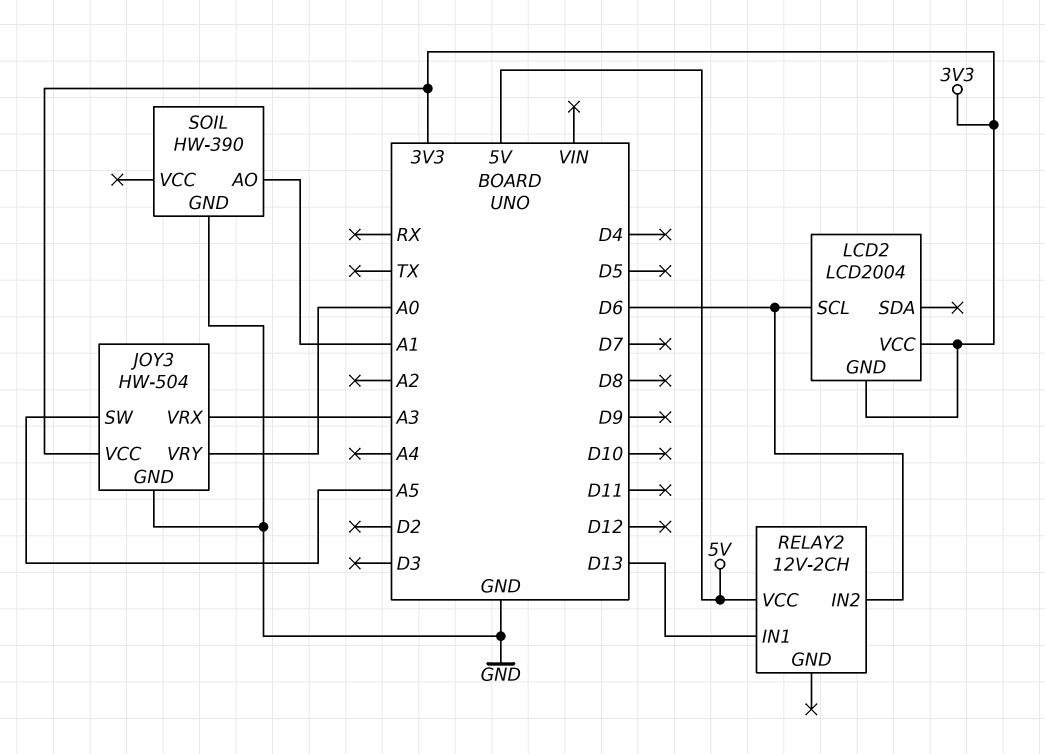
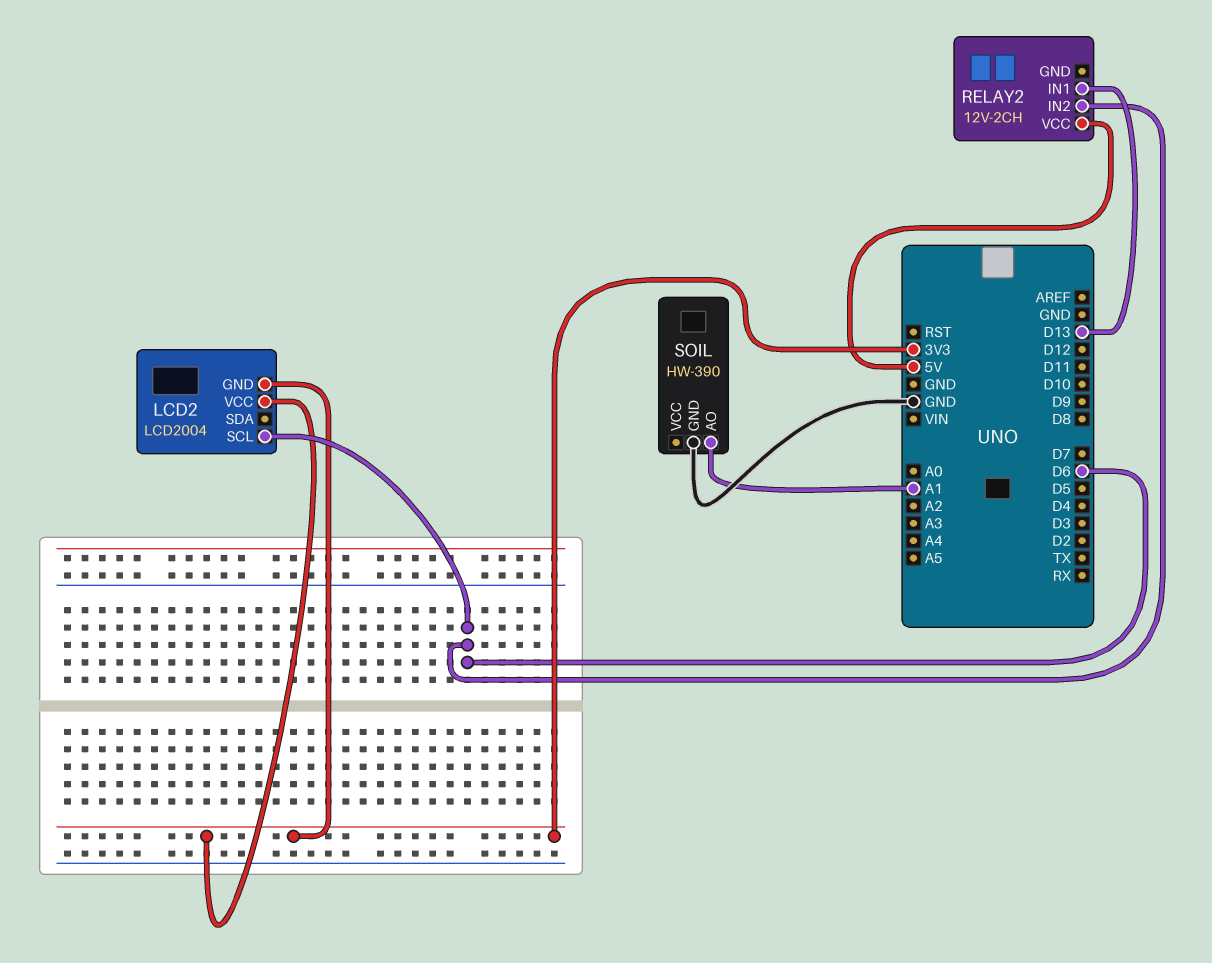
JOY3: HW-504 -> none
JOY3 pin GND: GND -> none
JOY3 pin SW: A5 -> none
JOY3 pin VCC: 3V3 -> none
JOY3 pin VRX: A3 -> none
JOY3 pin VRY: A0 -> none

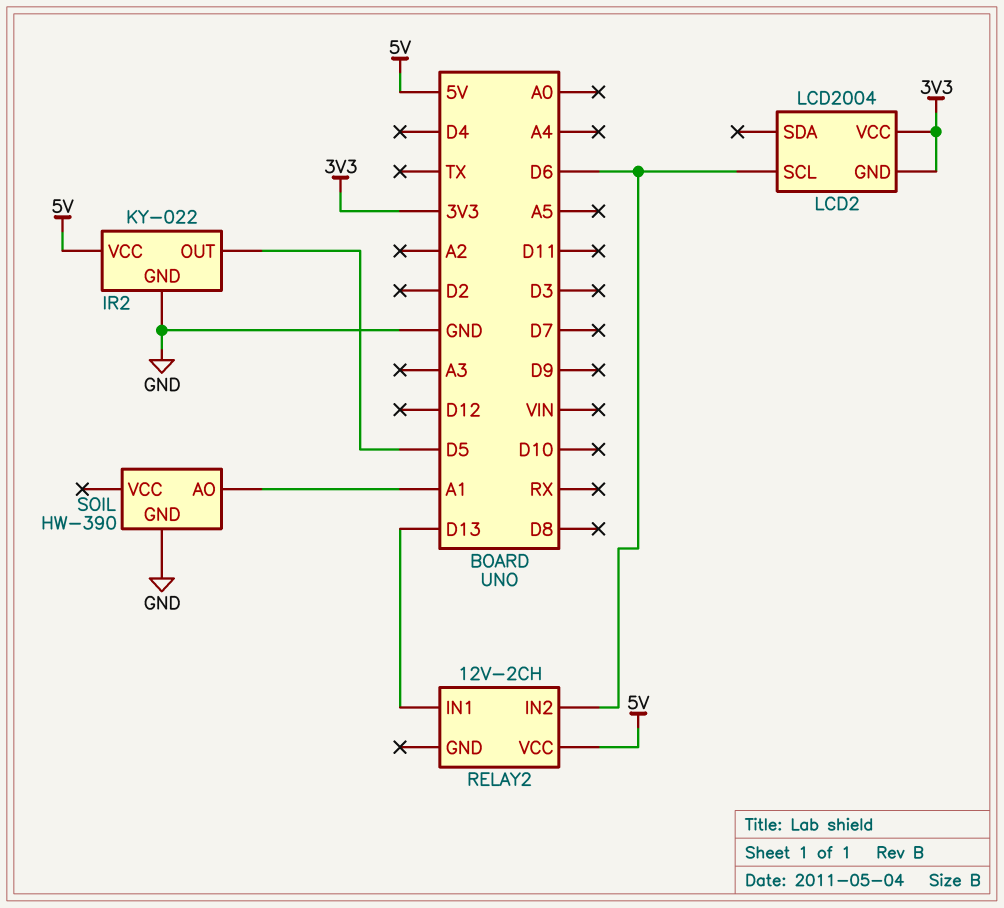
IR2: none -> KY-022
IR2 pin GND: none -> GND
IR2 pin OUT: none -> D5
IR2 pin VCC: none -> 5V

